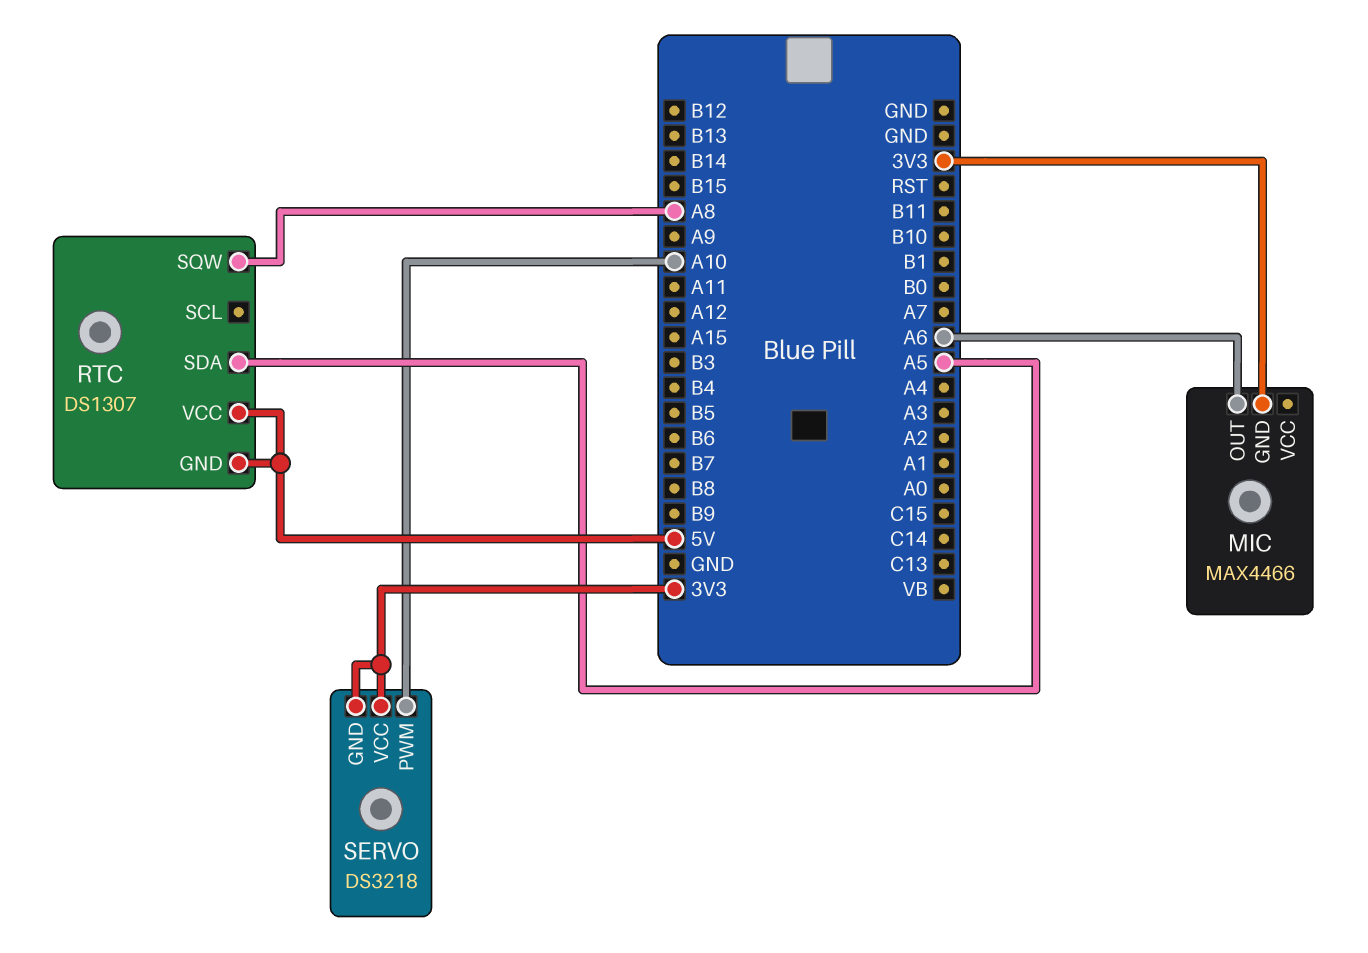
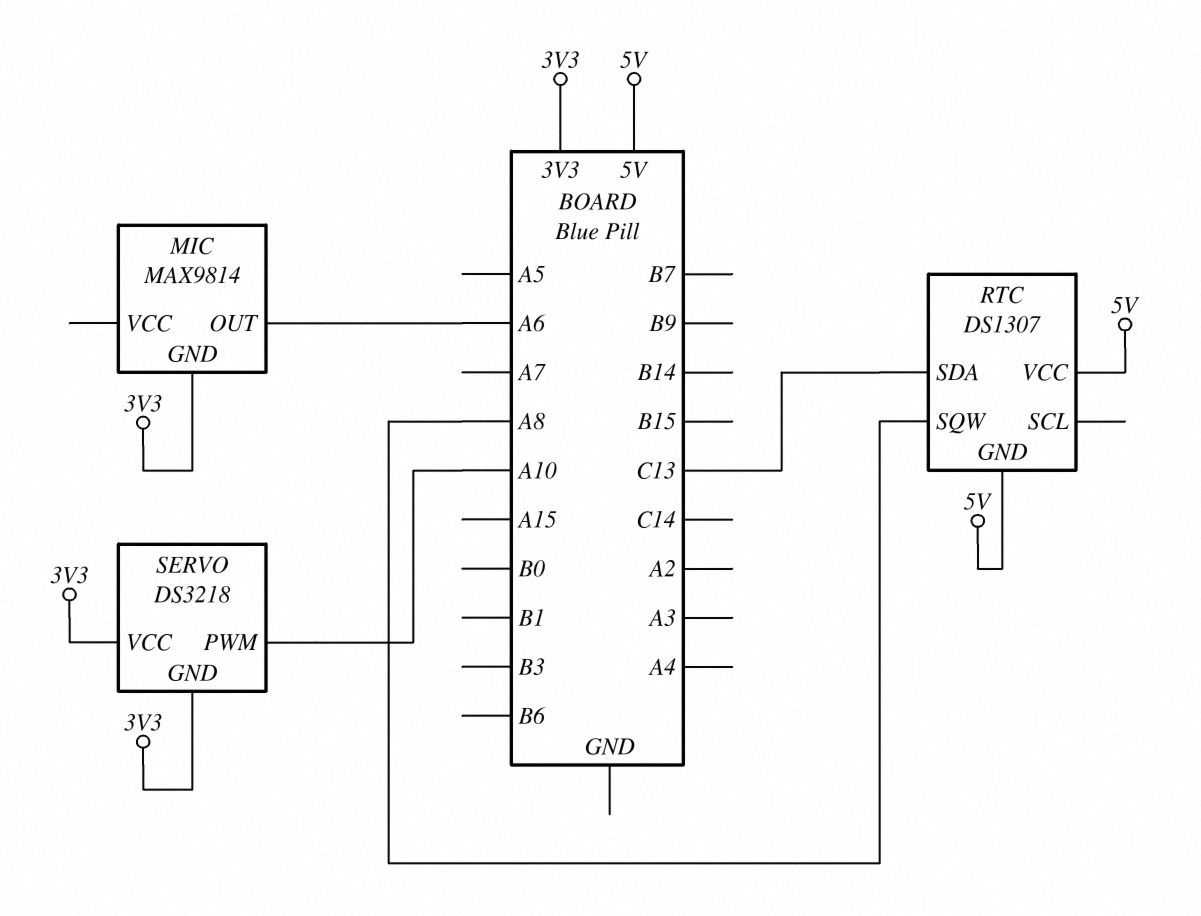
MIC: MAX4466 -> MAX9814
RTC pin SDA: A5 -> C13

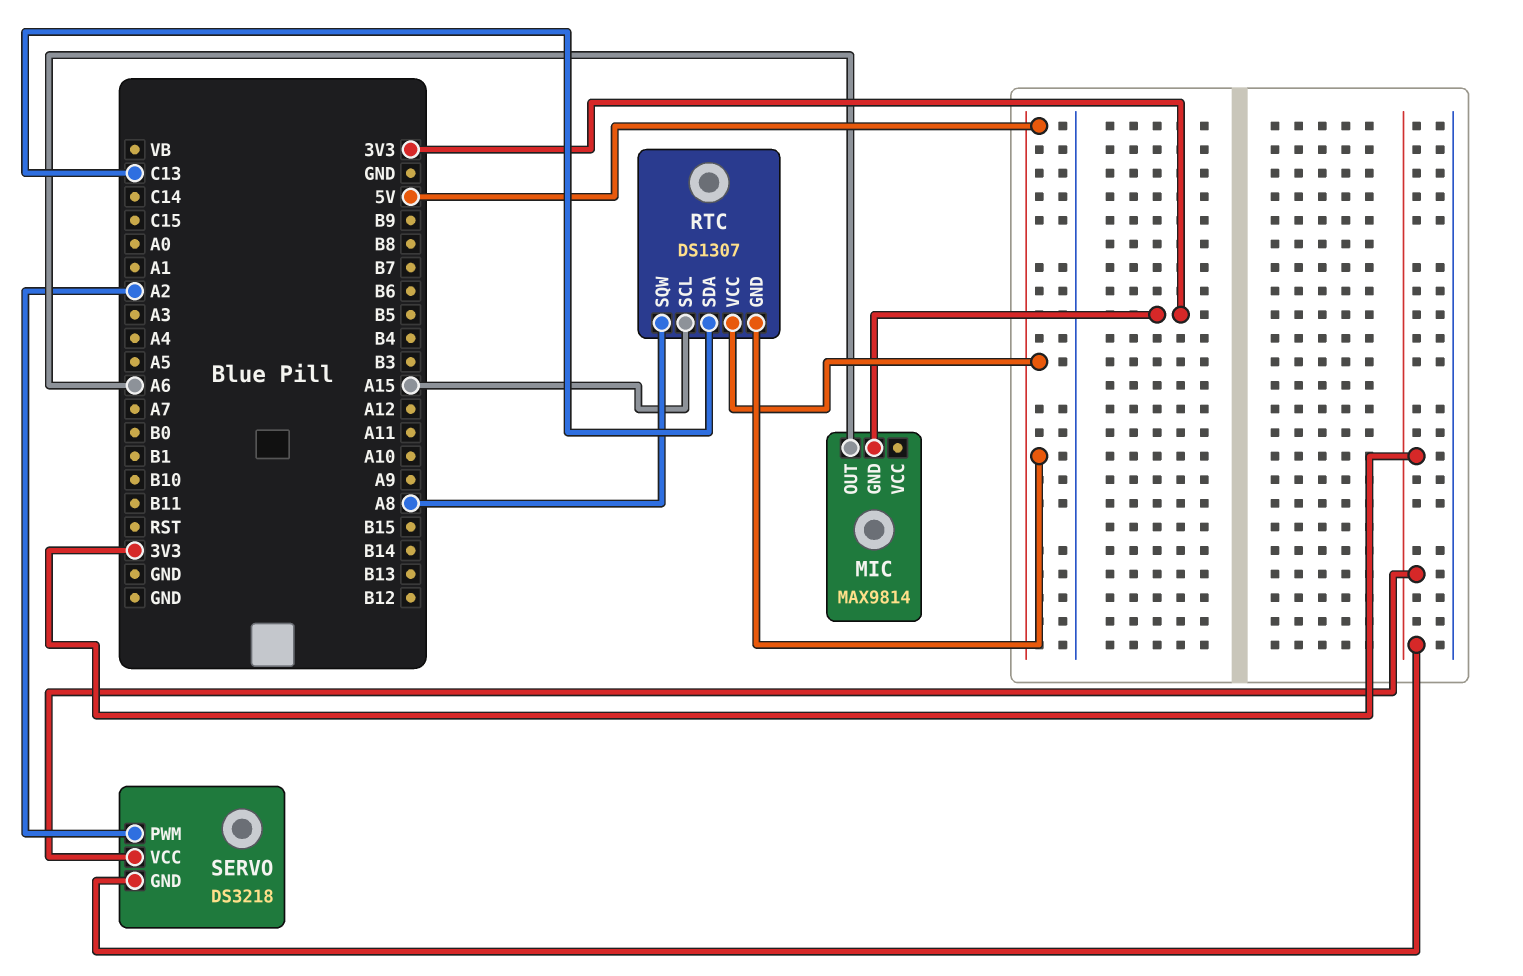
RTC pin SCL: none -> A15
SERVO pin PWM: A10 -> A2

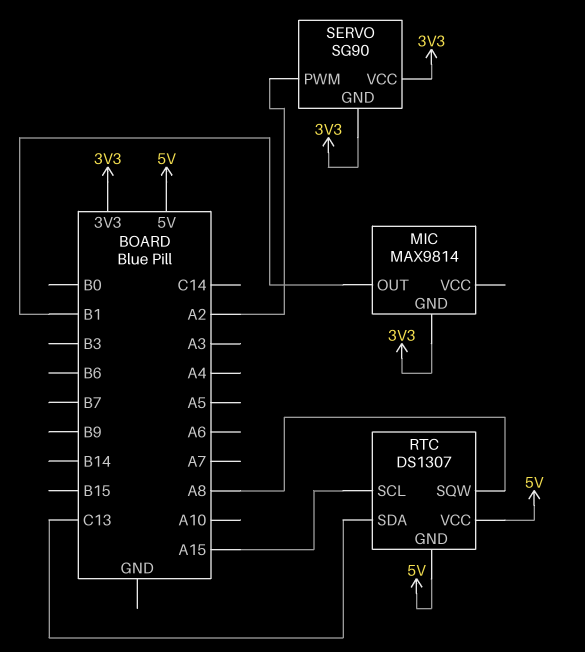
MIC pin OUT: A6 -> B1
SERVO: DS3218 -> SG90

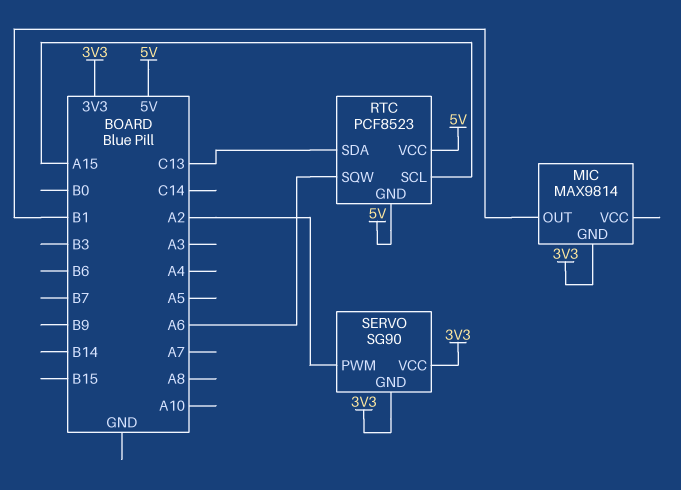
RTC: DS1307 -> PCF8523
RTC pin SQW: A8 -> A6

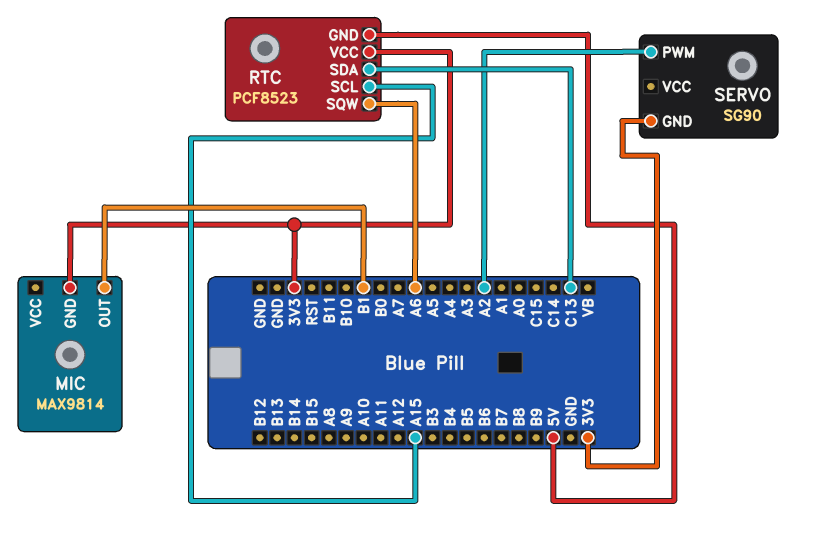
RTC pin VCC: 5V -> 3V3
SERVO pin VCC: 3V3 -> none

